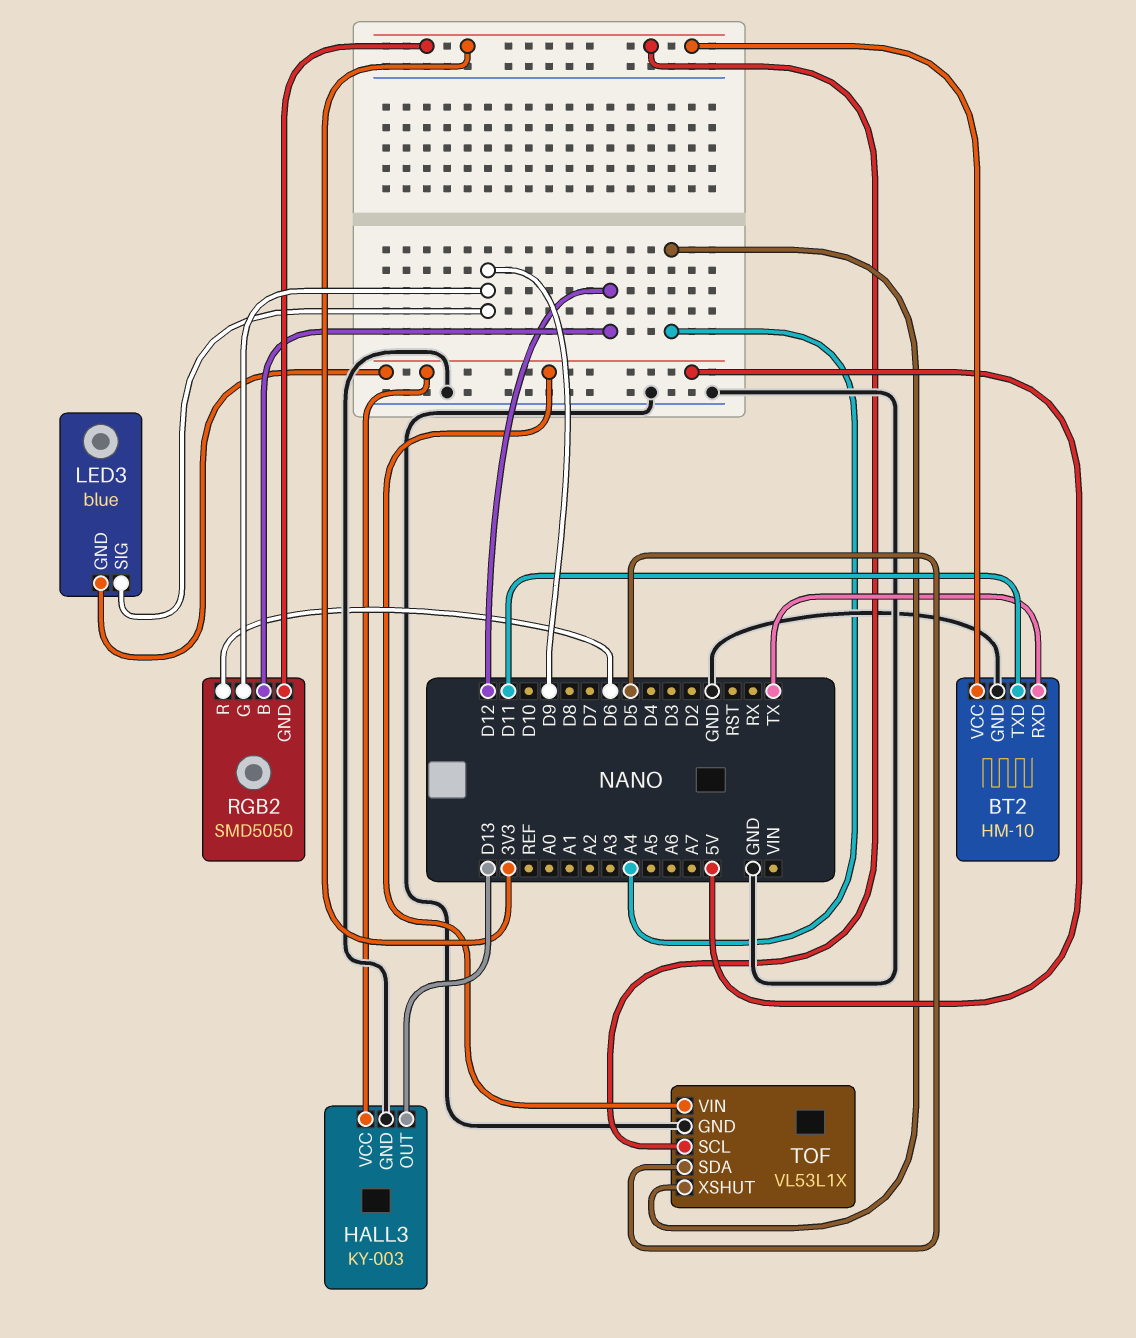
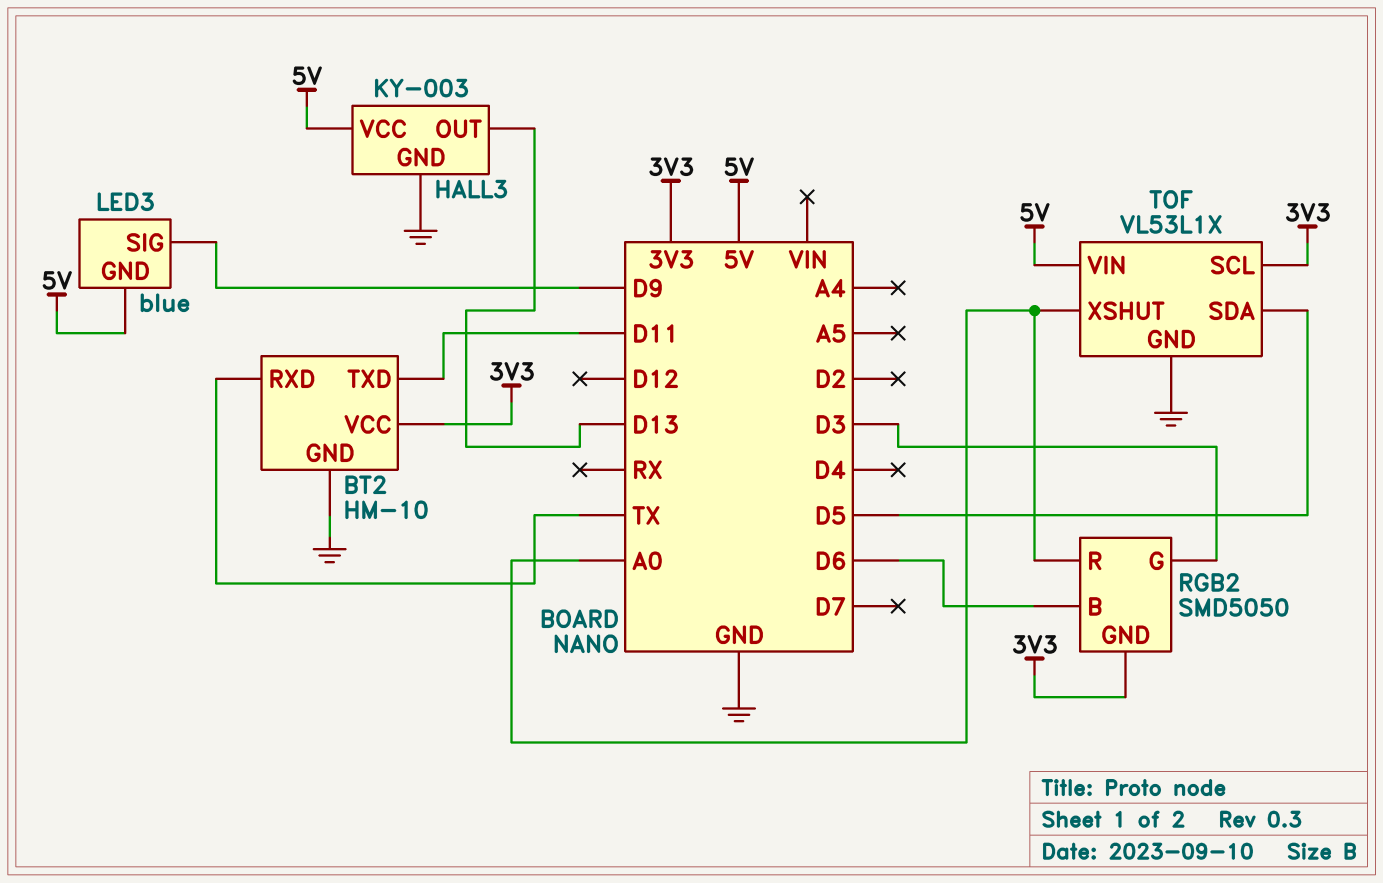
RGB2 pin B: D12 -> D6
RGB2 pin G: D9 -> D3
RGB2 pin R: D6 -> A0
TOF pin XSHUT: A4 -> A0

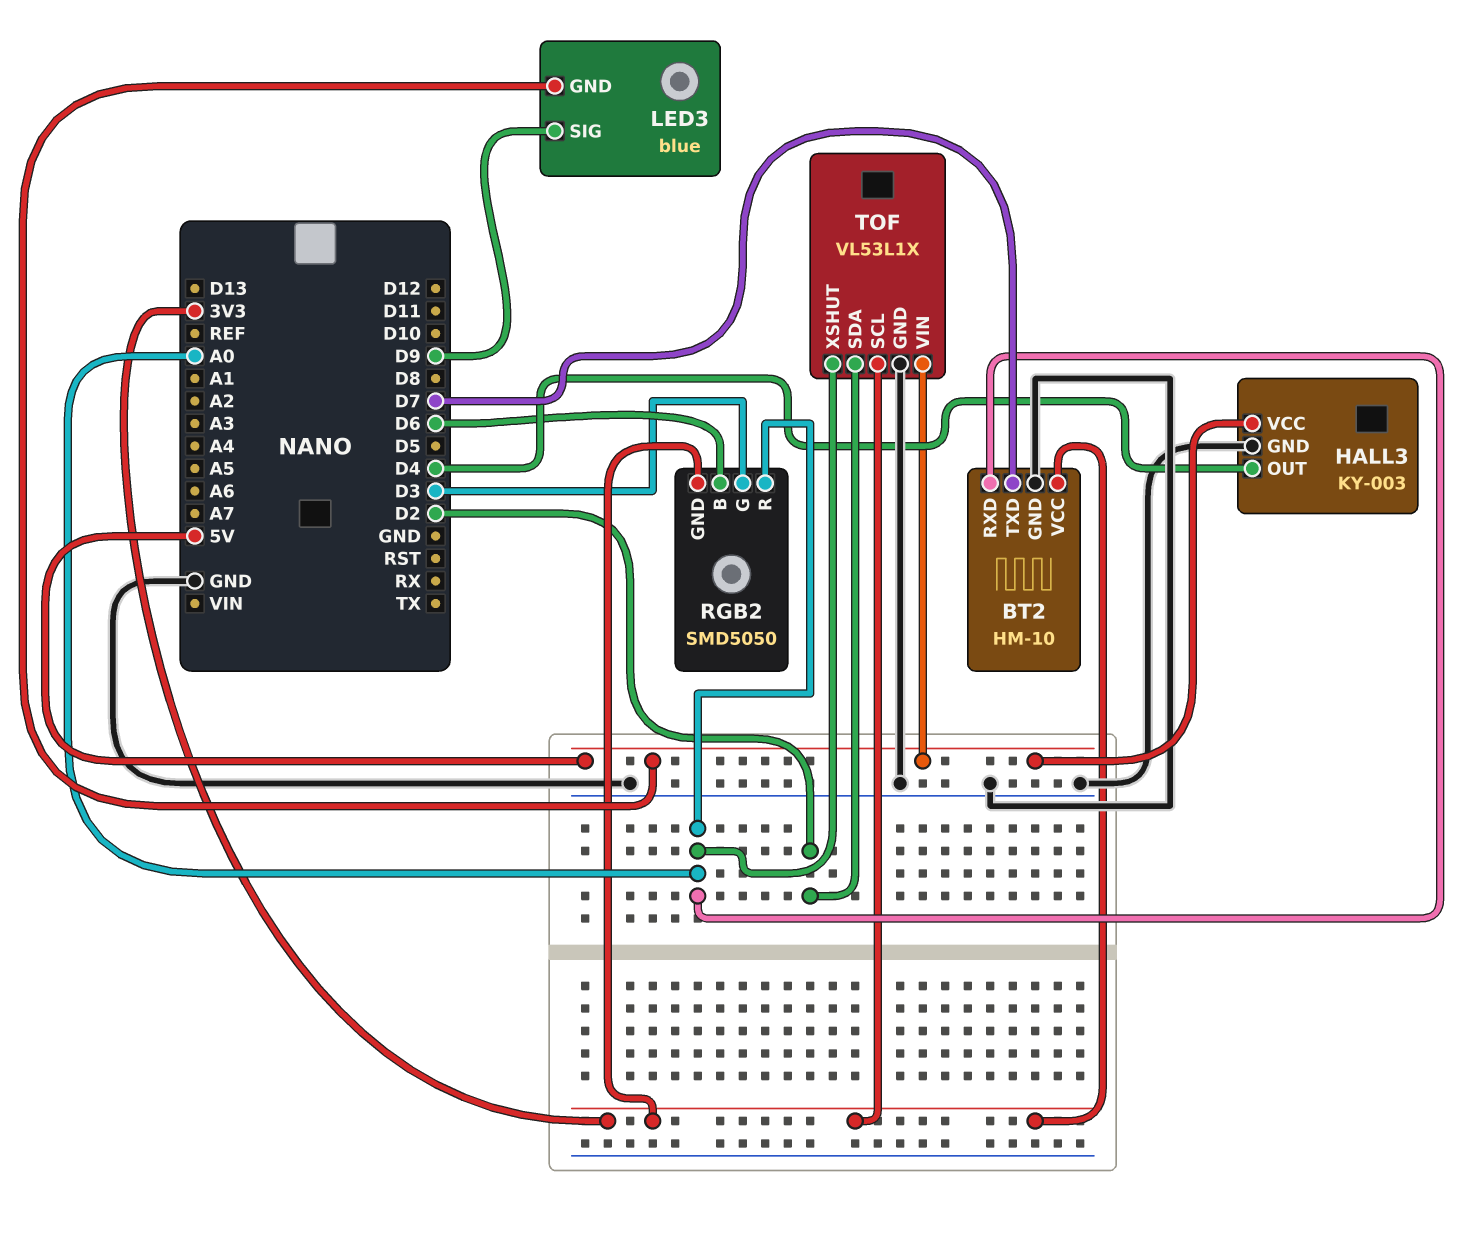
BT2 pin RXD: TX -> A0
BT2 pin TXD: D11 -> D7
HALL3 pin OUT: D13 -> D4
TOF pin SDA: D5 -> D2

